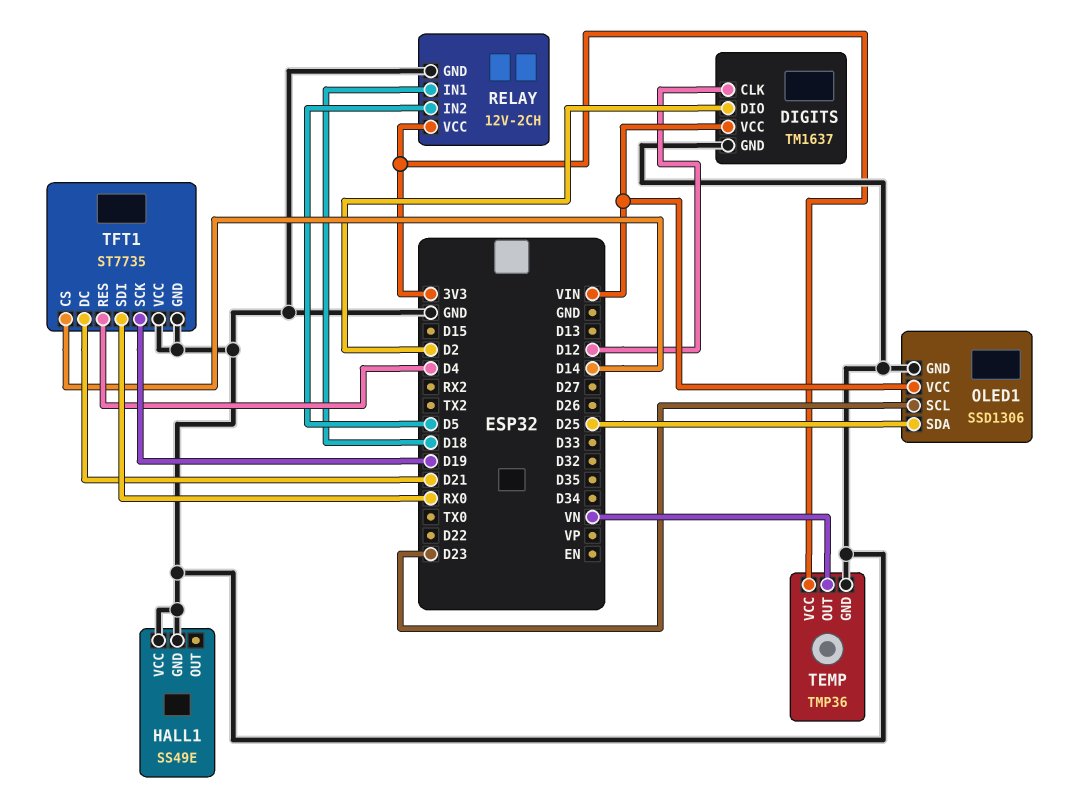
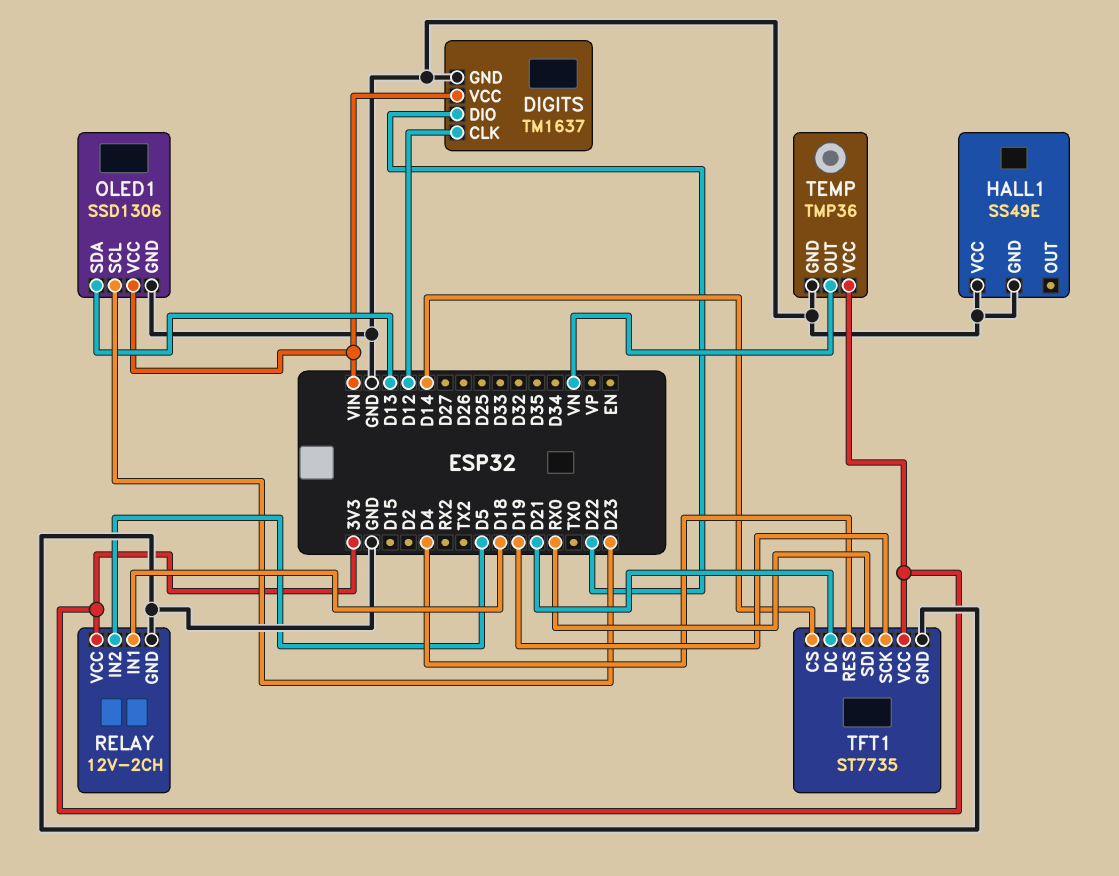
DIGITS pin DIO: D2 -> D22
OLED1 pin SDA: D25 -> D13
TFT1 pin VCC: GND -> 3V3

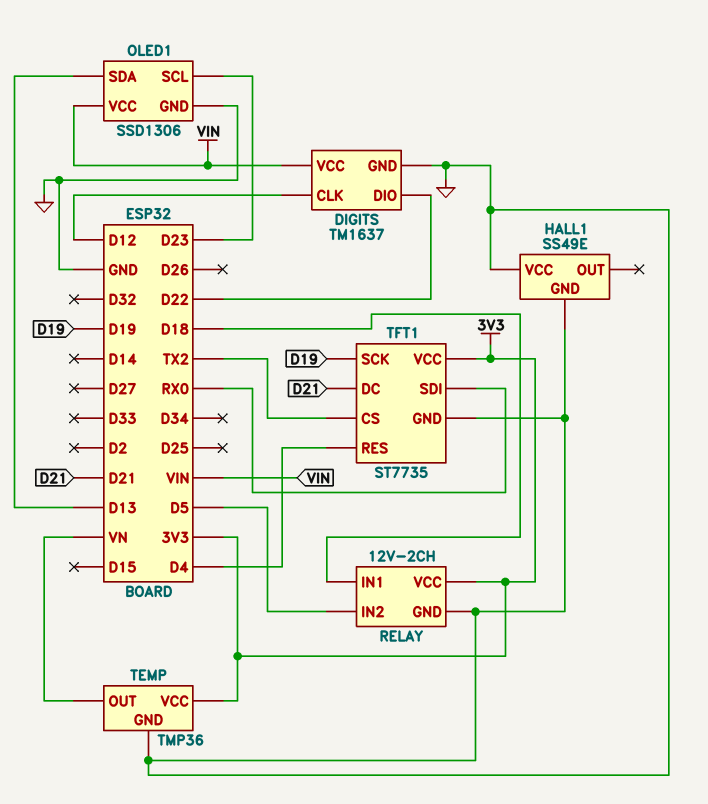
TFT1 pin CS: D14 -> TX2

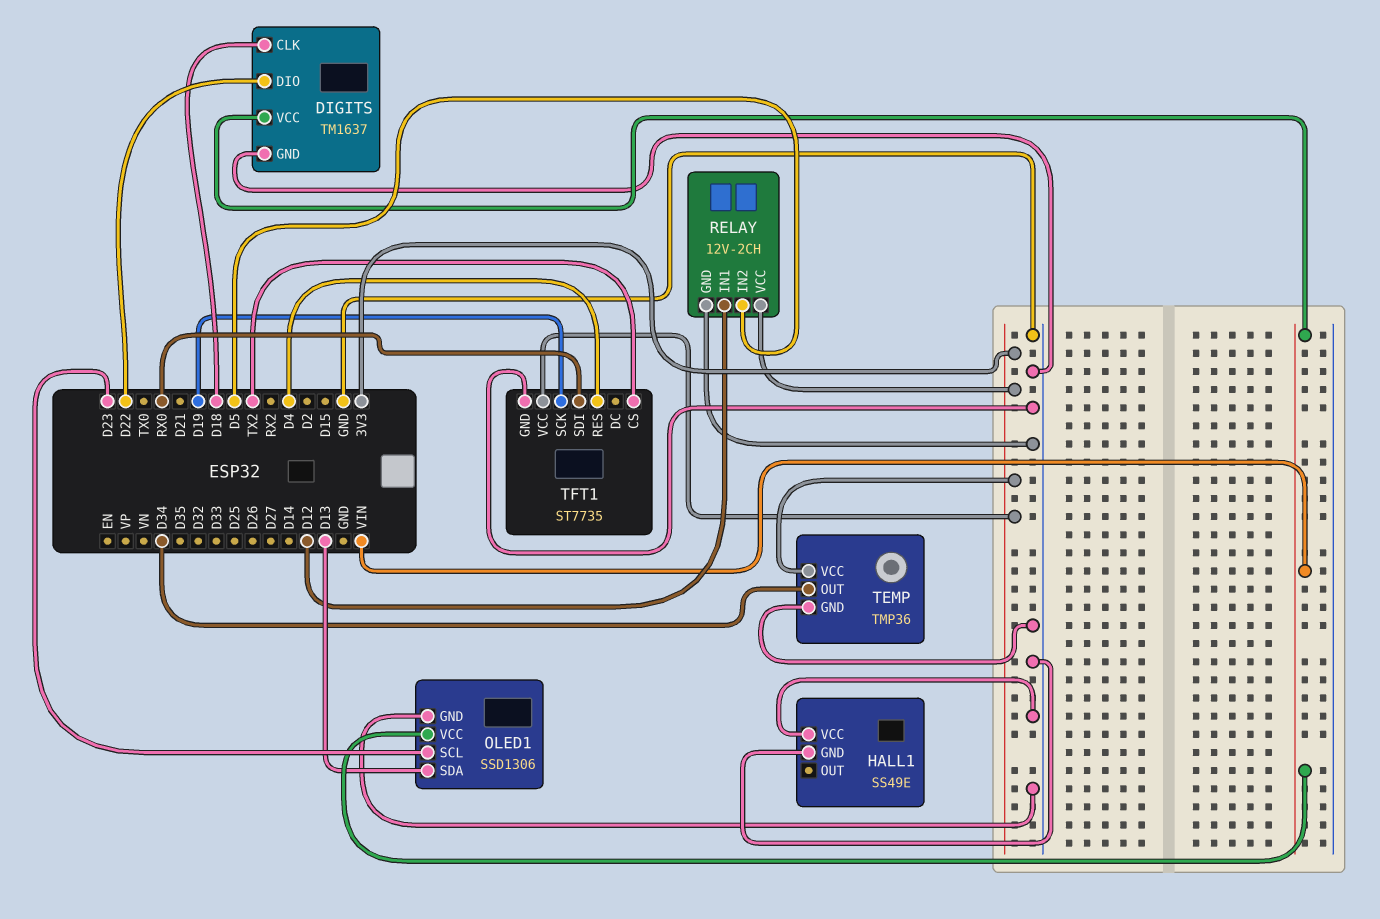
DIGITS pin CLK: D12 -> D18
RELAY pin IN1: D18 -> D12
TEMP pin OUT: VN -> D34
TFT1 pin DC: D21 -> none

